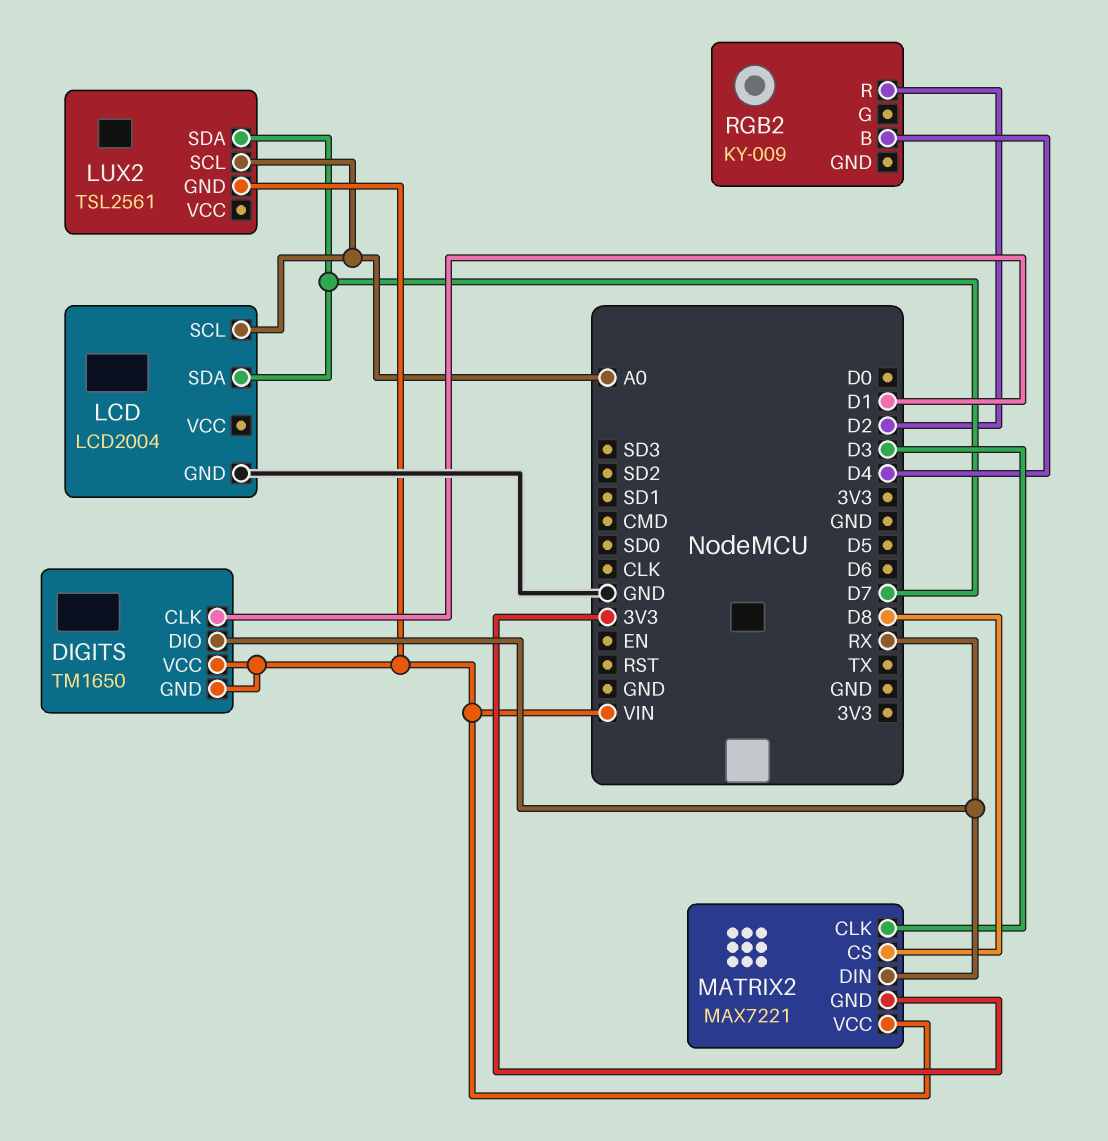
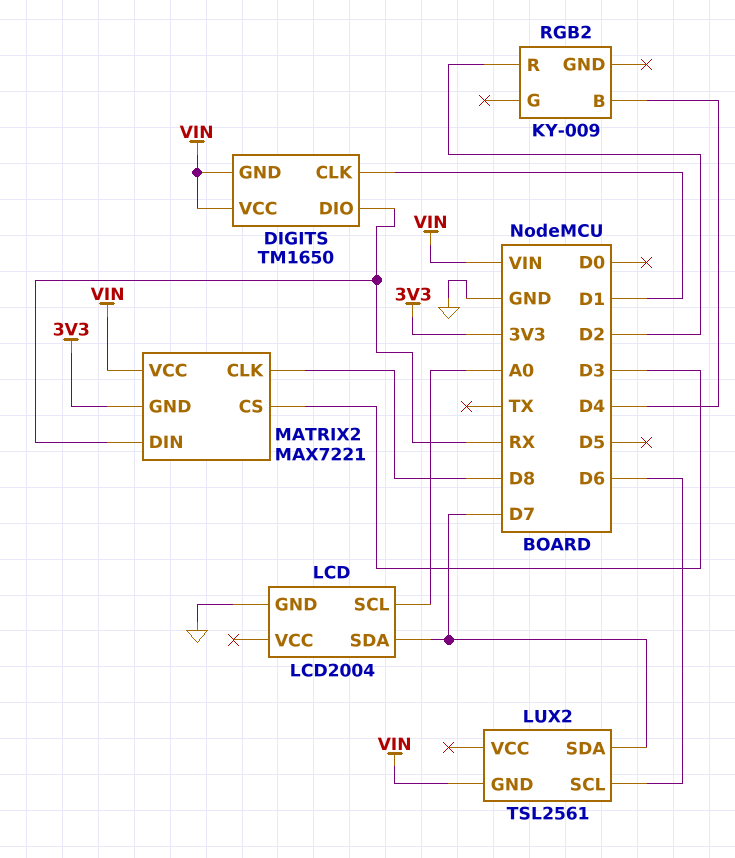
LUX2 pin SCL: A0 -> D6
MATRIX2 pin CLK: D3 -> D8
MATRIX2 pin CS: D8 -> D3

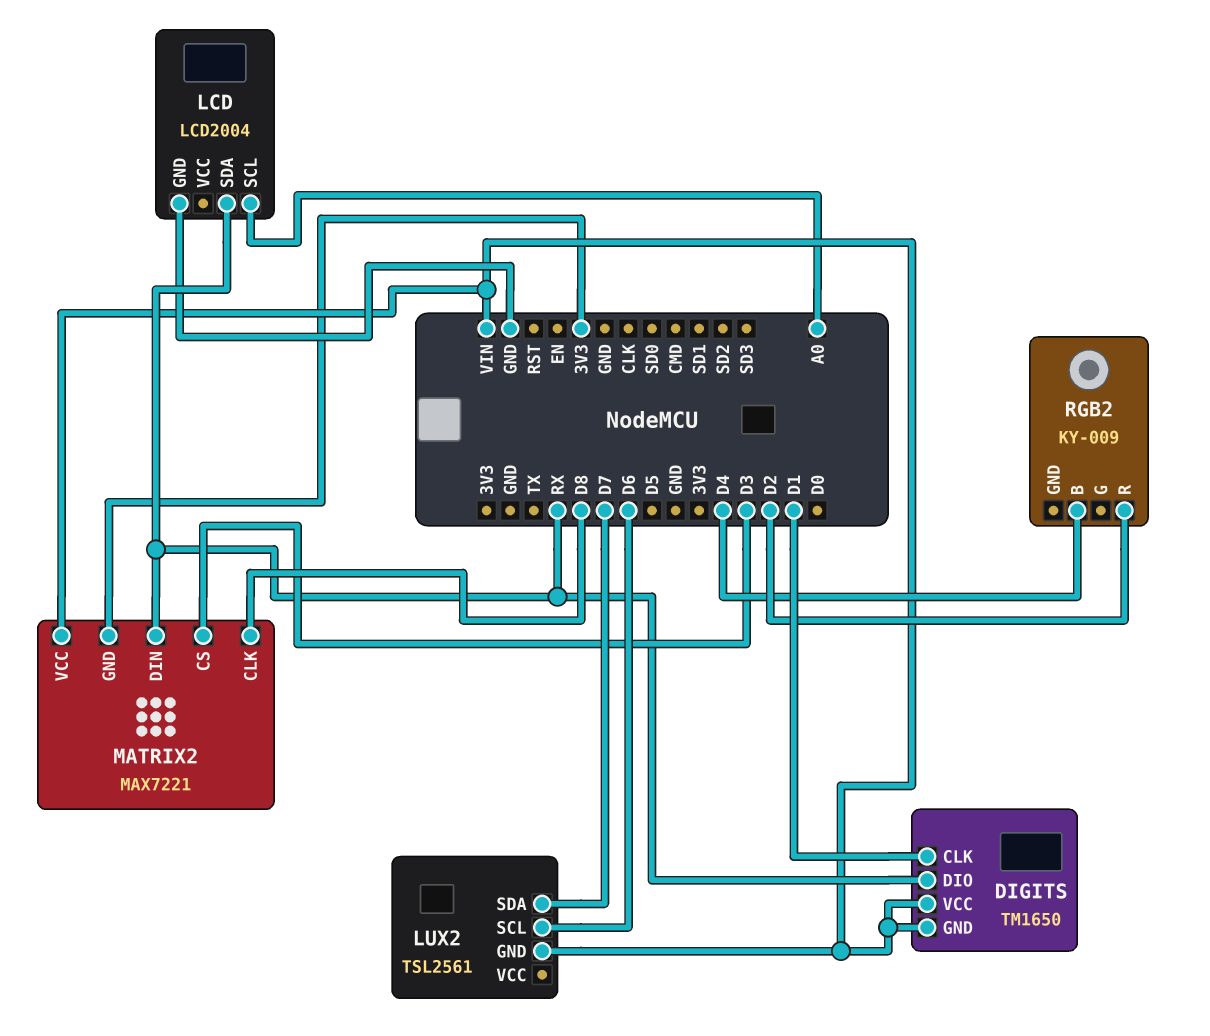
LCD pin SDA: D7 -> RX

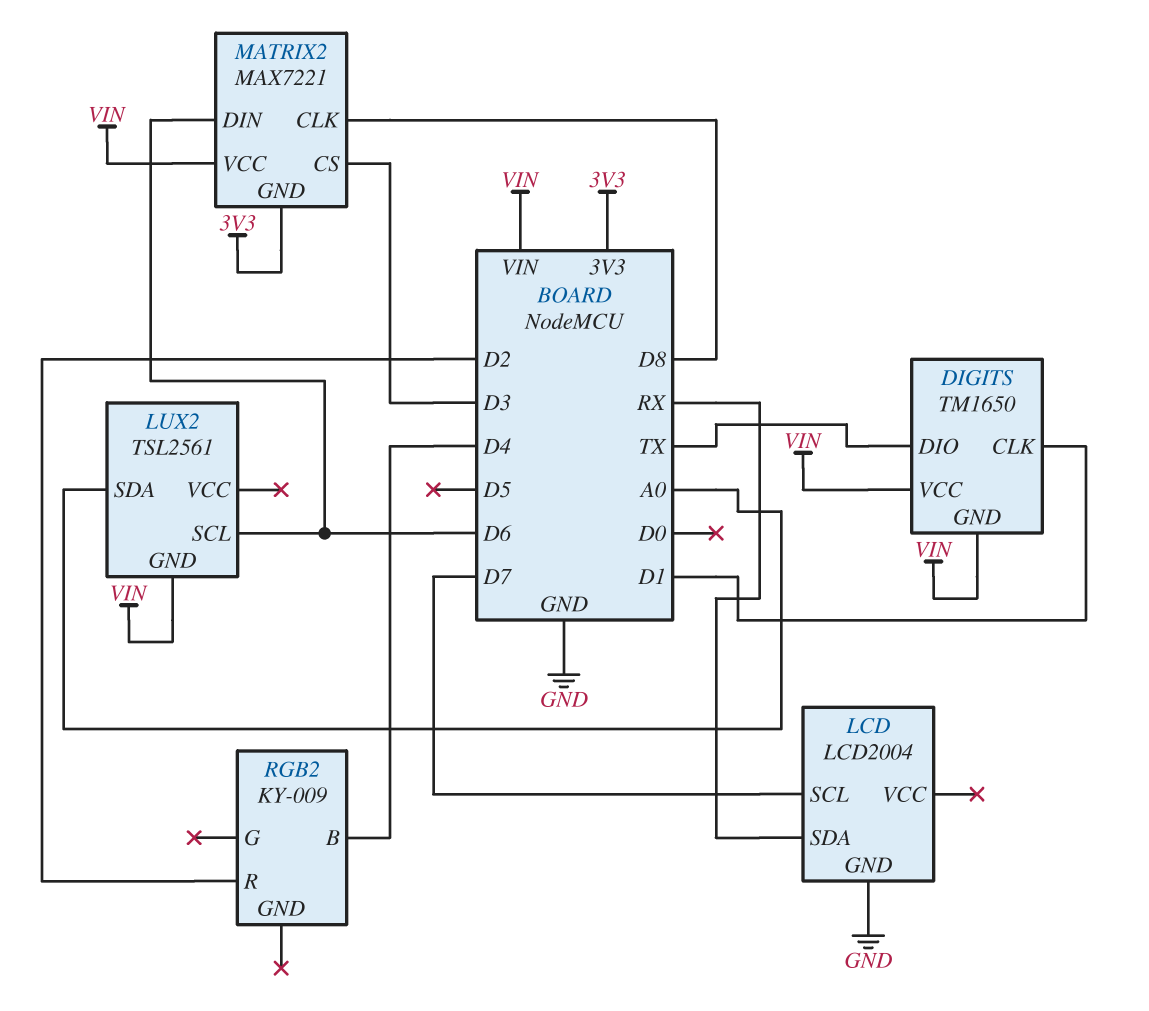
DIGITS pin DIO: RX -> TX
LCD pin SCL: A0 -> D7
LUX2 pin SDA: D7 -> A0
MATRIX2 pin DIN: RX -> D6

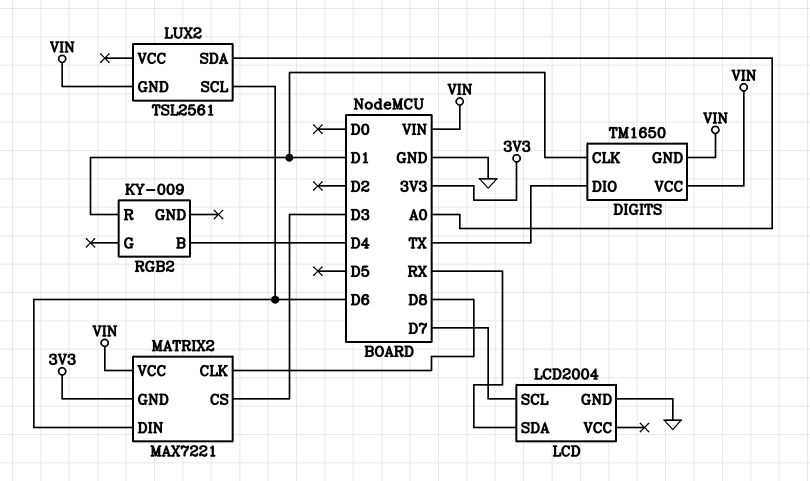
RGB2 pin R: D2 -> D1

